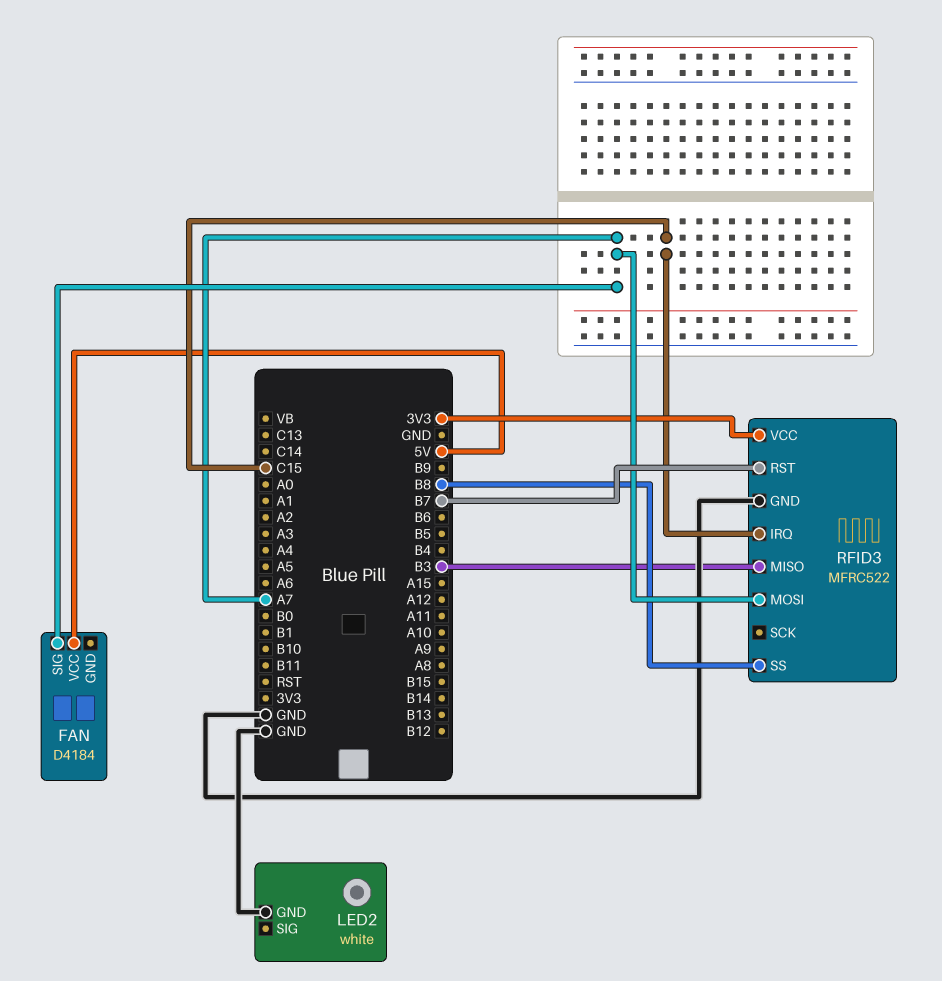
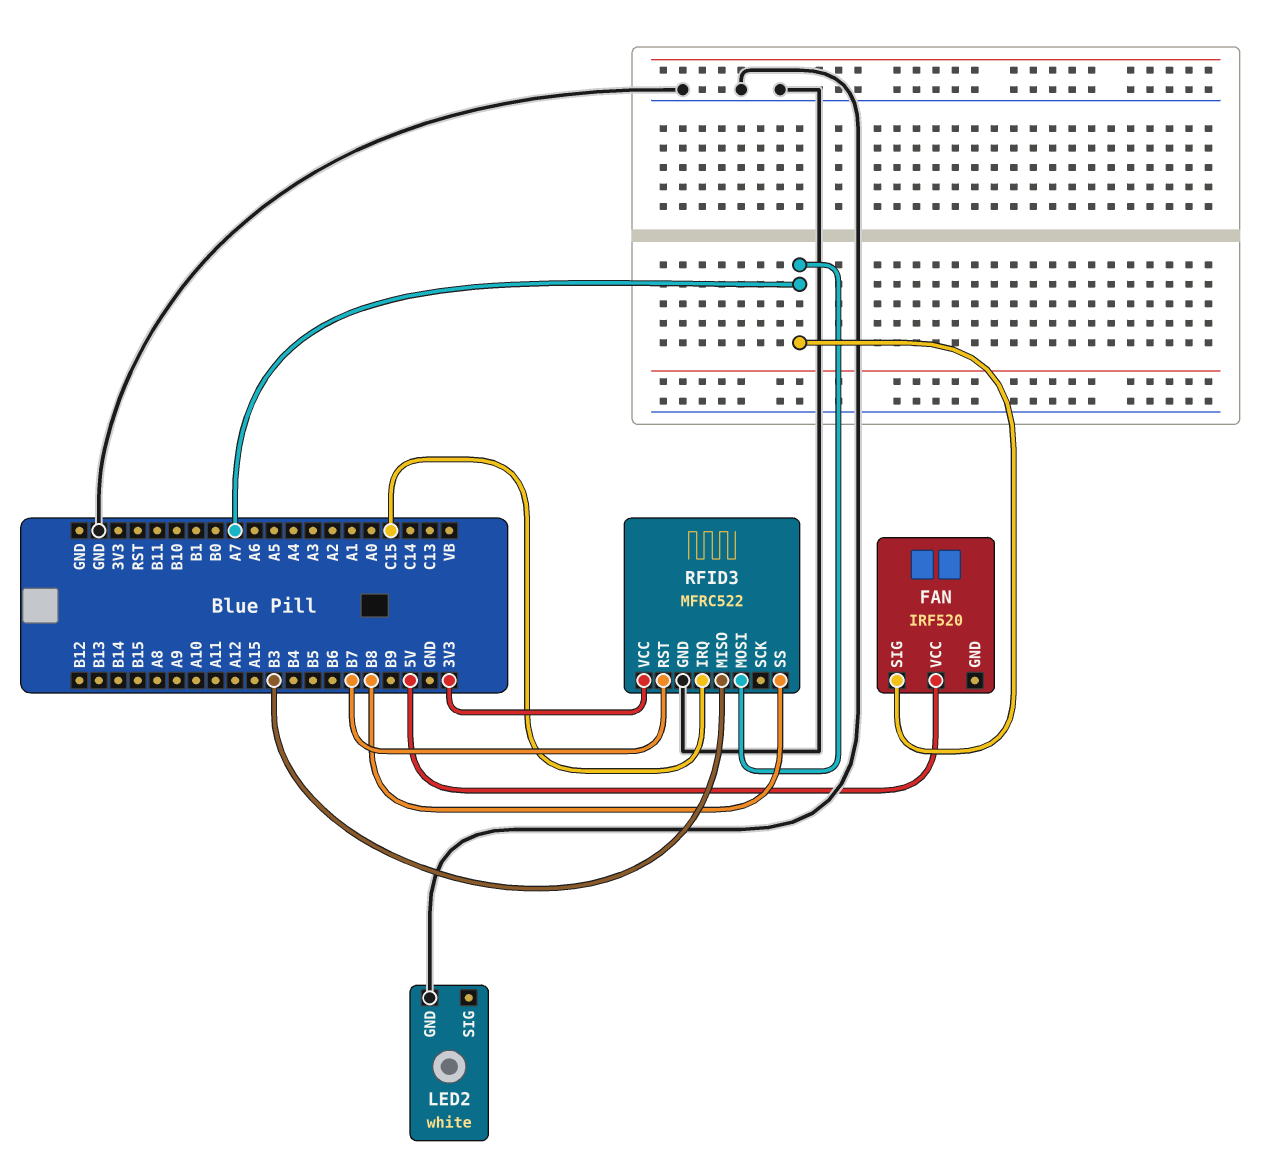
FAN: D4184 -> IRF520

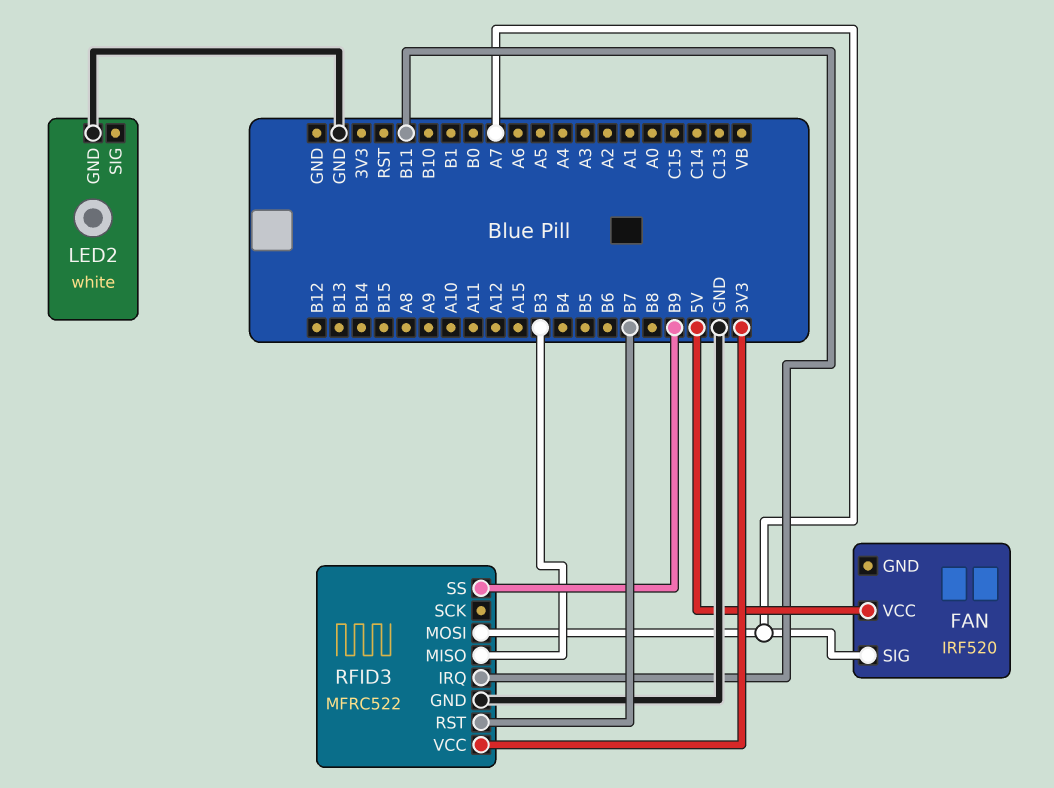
RFID3 pin IRQ: C15 -> B11
RFID3 pin SS: B8 -> B9

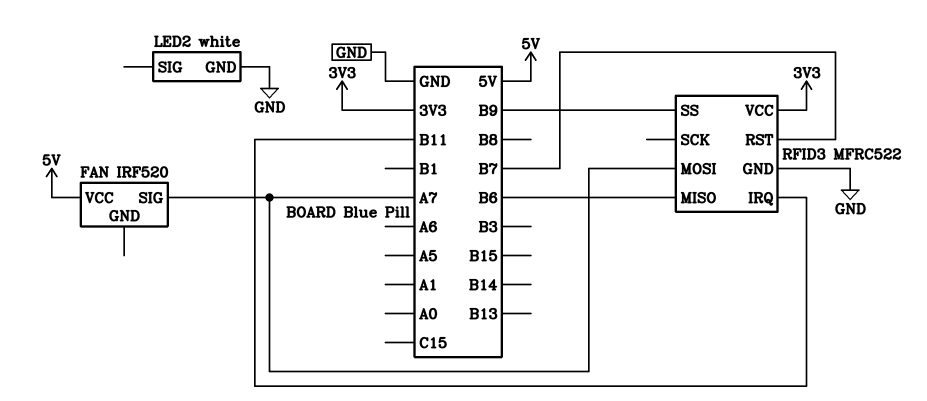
RFID3 pin MISO: B3 -> B6

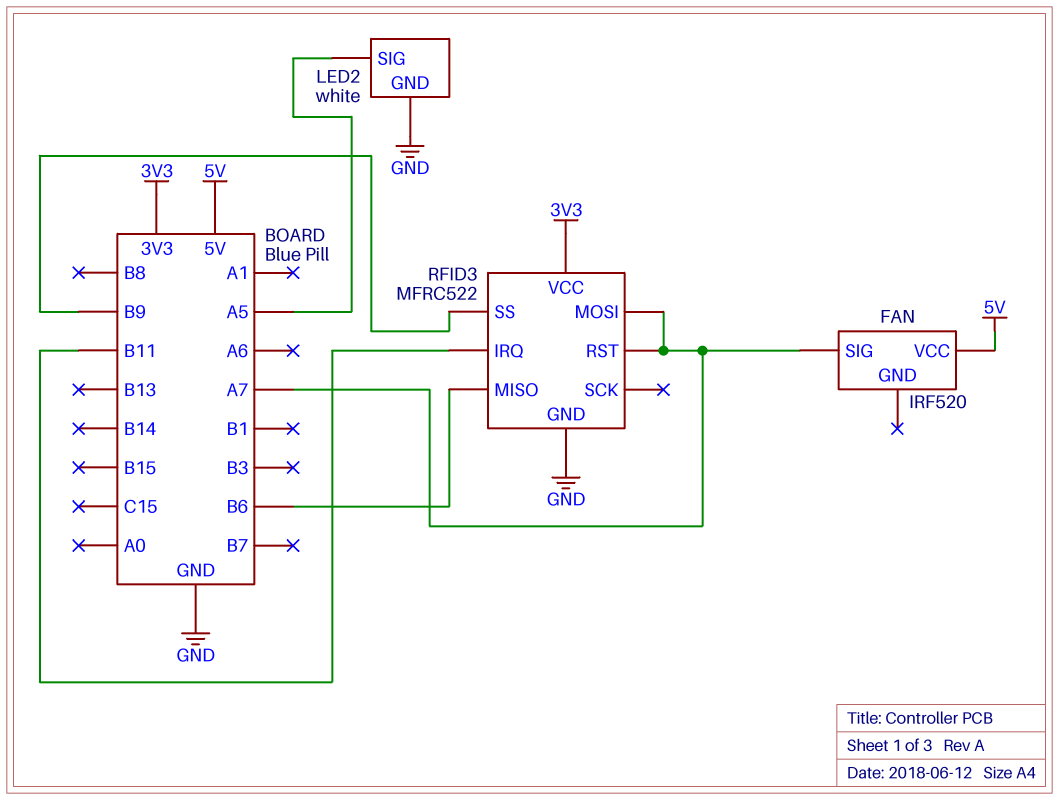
LED2 pin SIG: none -> A5
RFID3 pin RST: B7 -> A7

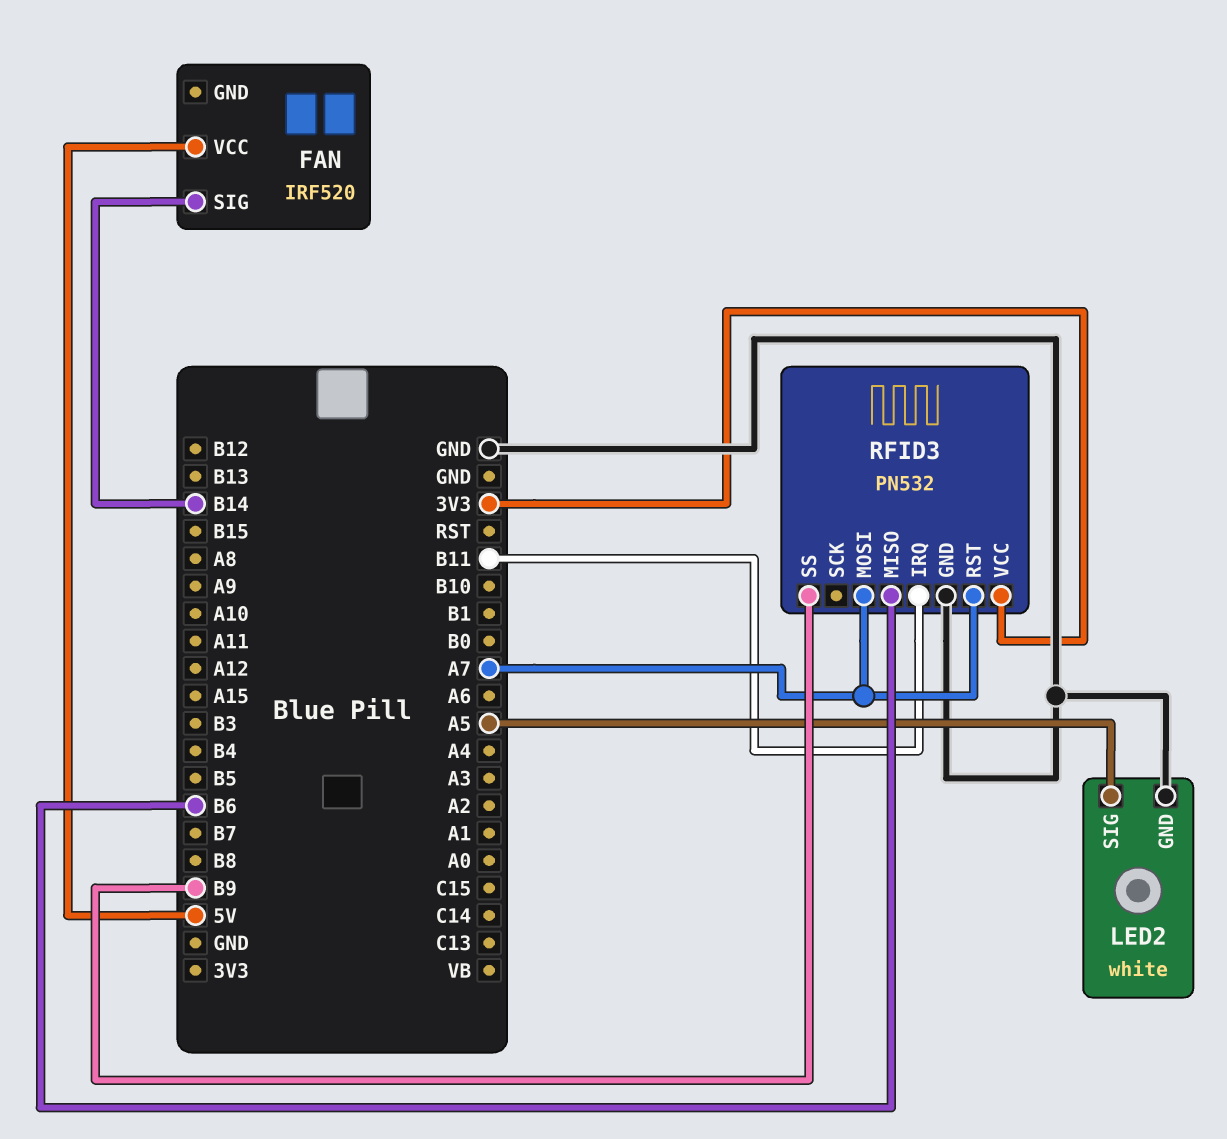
FAN pin SIG: A7 -> B14
RFID3: MFRC522 -> PN532

